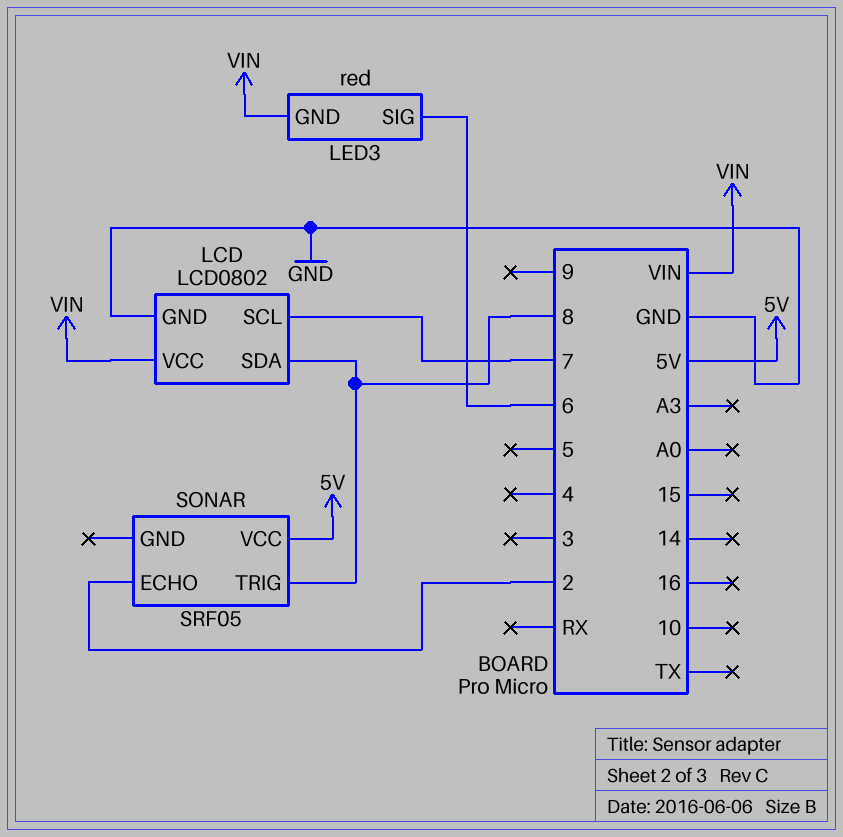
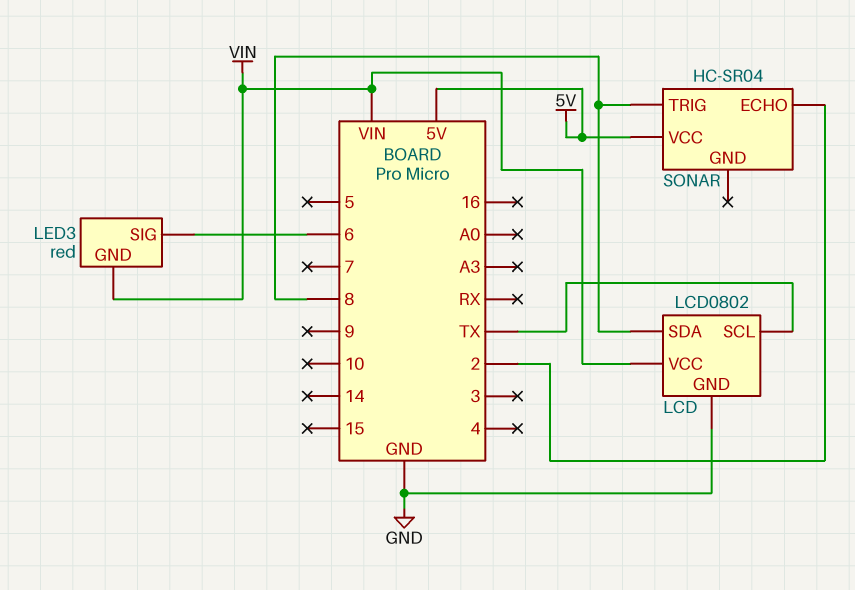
LCD pin SCL: 7 -> TX
SONAR: SRF05 -> HC-SR04

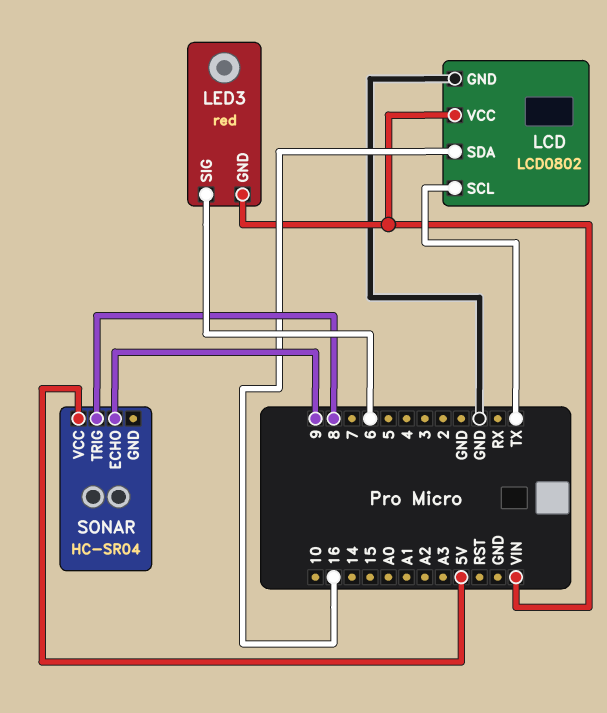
LCD pin SDA: 8 -> 16
SONAR pin ECHO: 2 -> 9

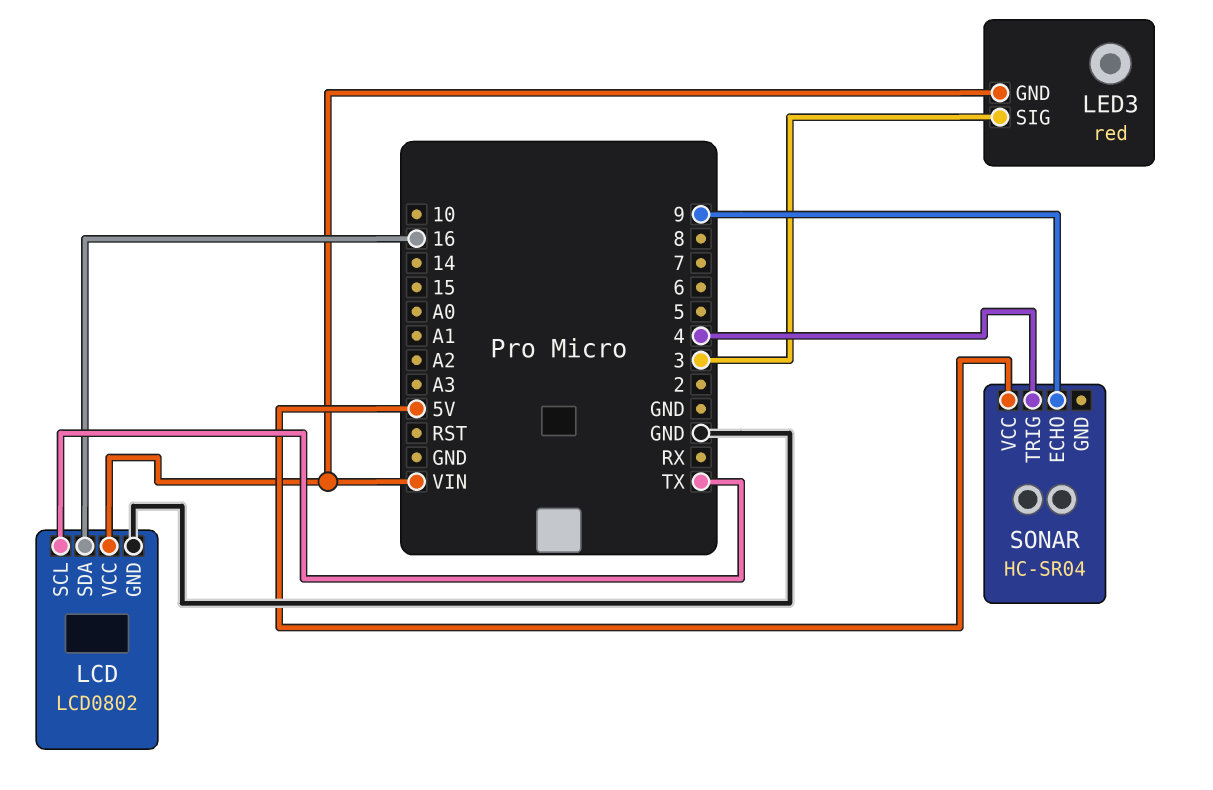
LED3 pin SIG: 6 -> 3
SONAR pin TRIG: 8 -> 4

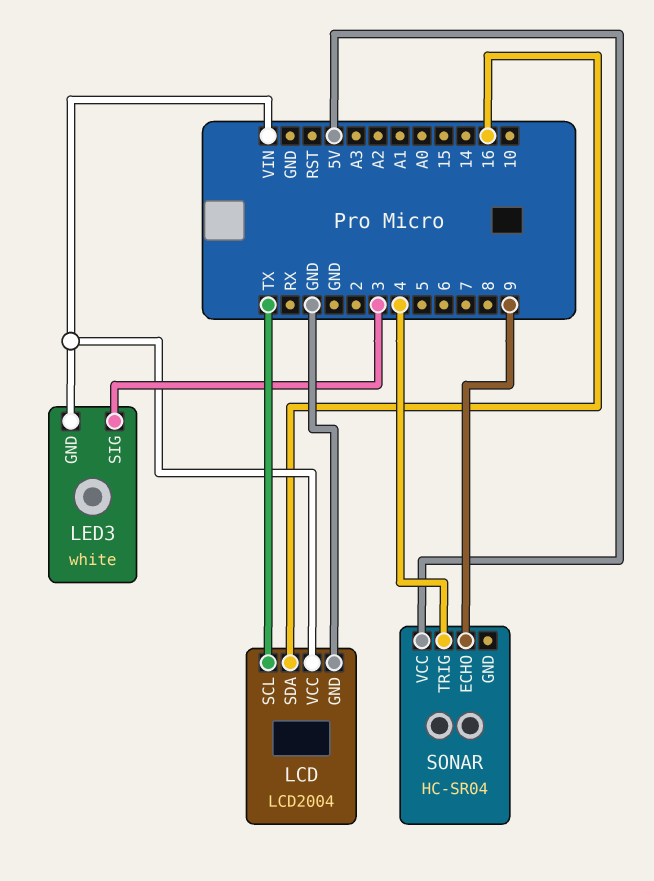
LCD: LCD0802 -> LCD2004
LED3: red -> white

